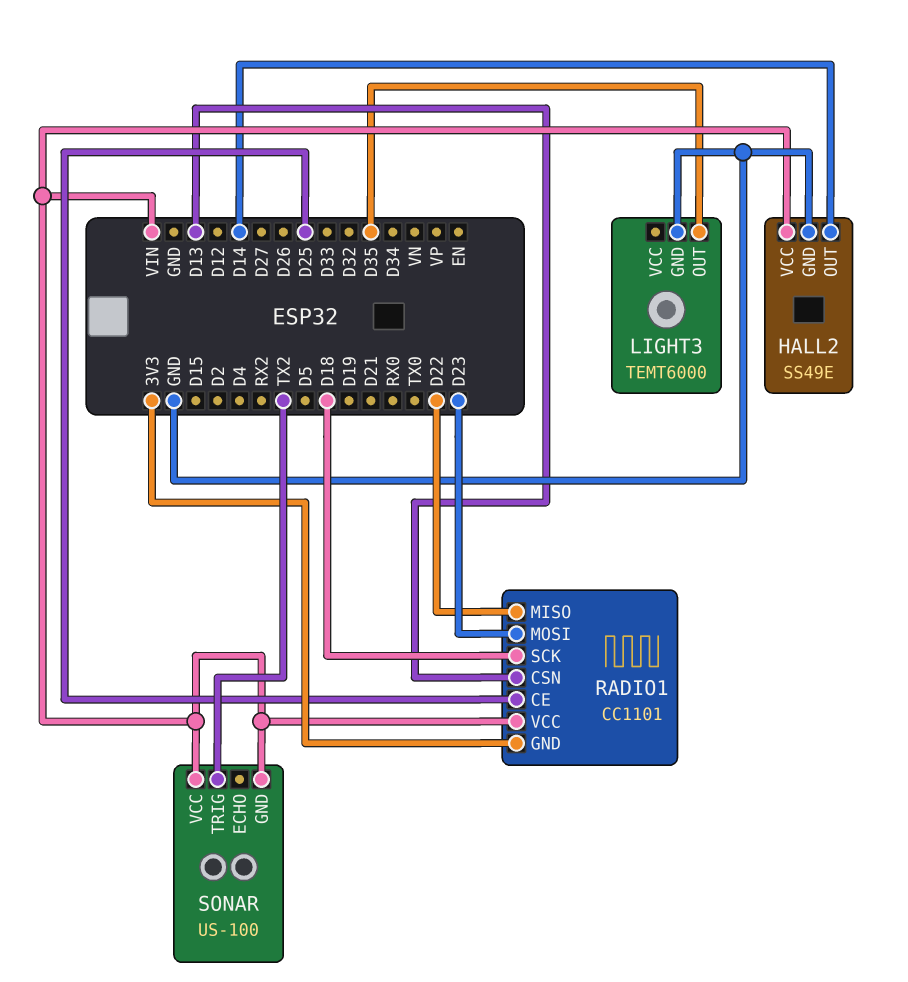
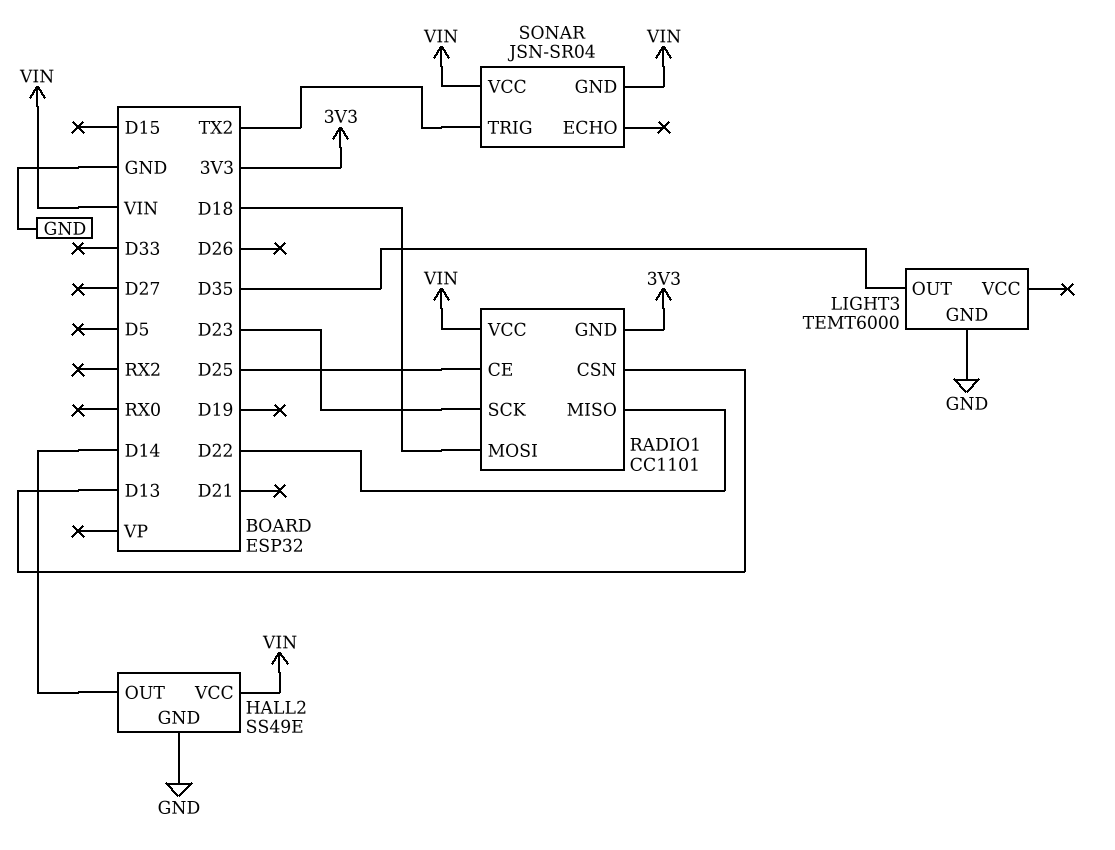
RADIO1 pin MOSI: D23 -> D18
RADIO1 pin SCK: D18 -> D23
SONAR: US-100 -> JSN-SR04

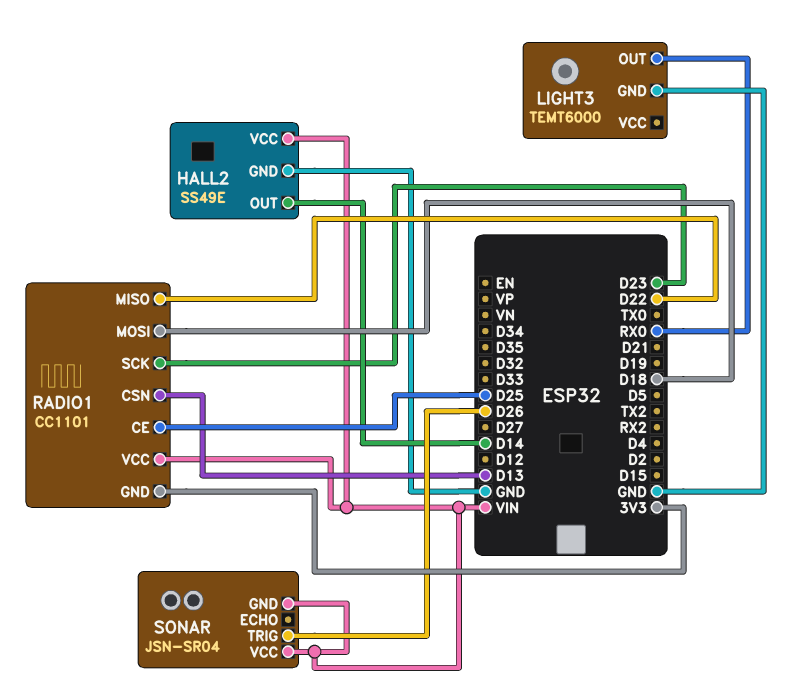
LIGHT3 pin OUT: D35 -> RX0
SONAR pin TRIG: TX2 -> D26

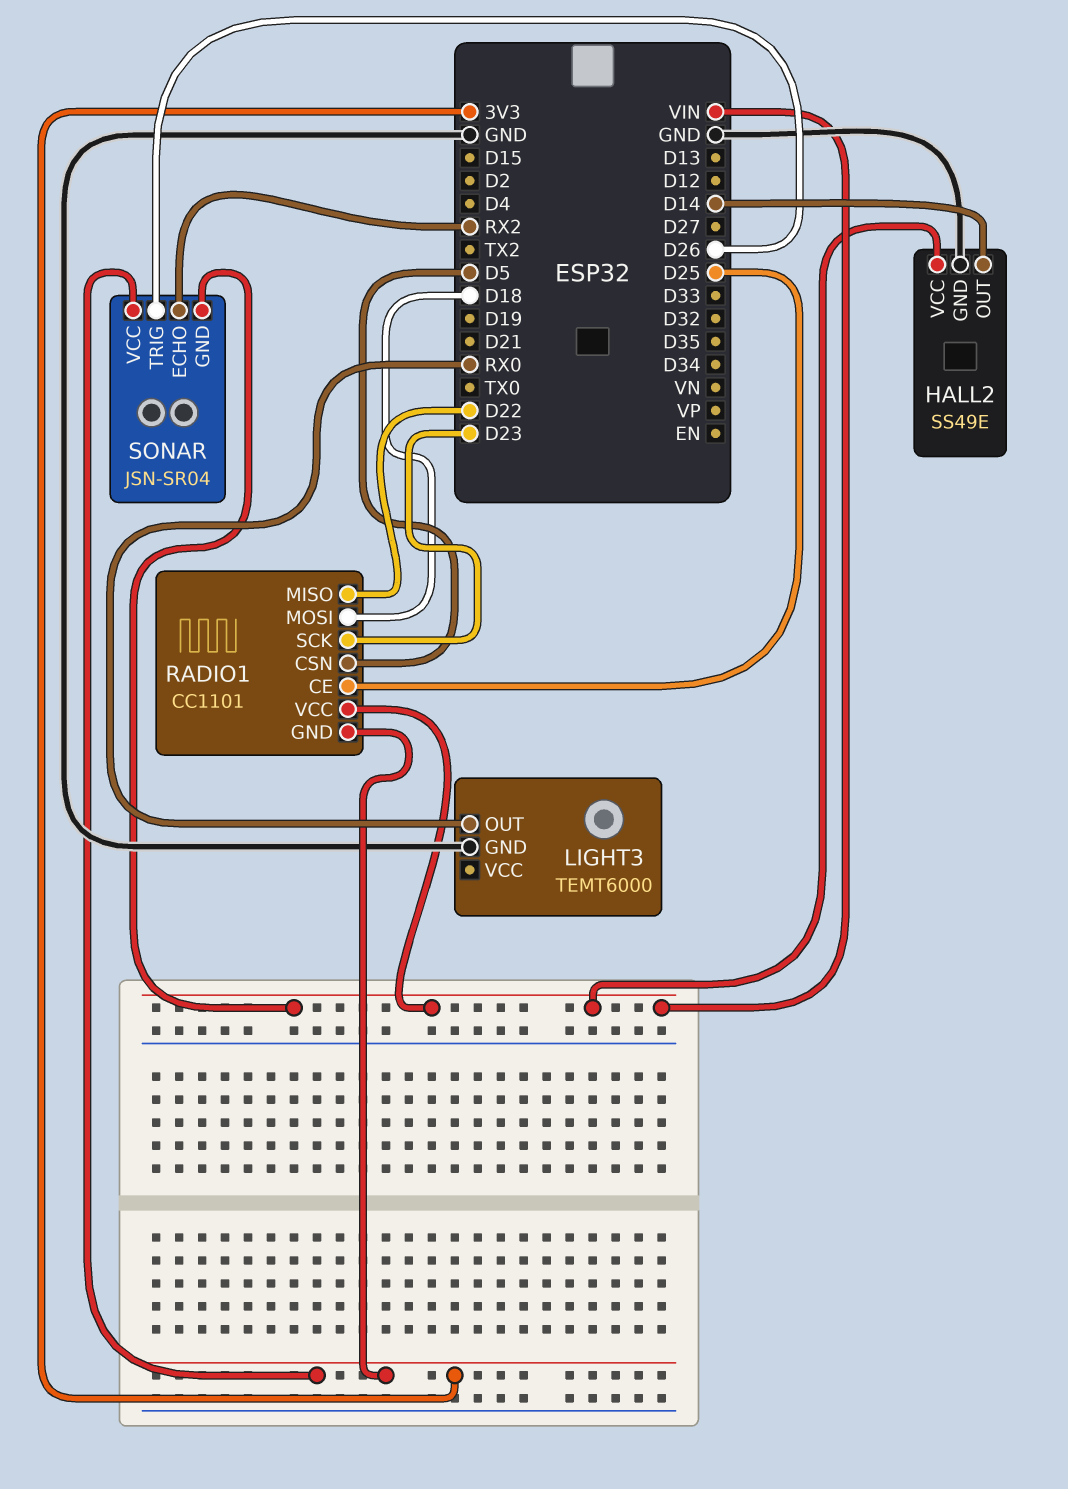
RADIO1 pin CSN: D13 -> D5
SONAR pin ECHO: none -> RX2
SONAR pin VCC: VIN -> 3V3

